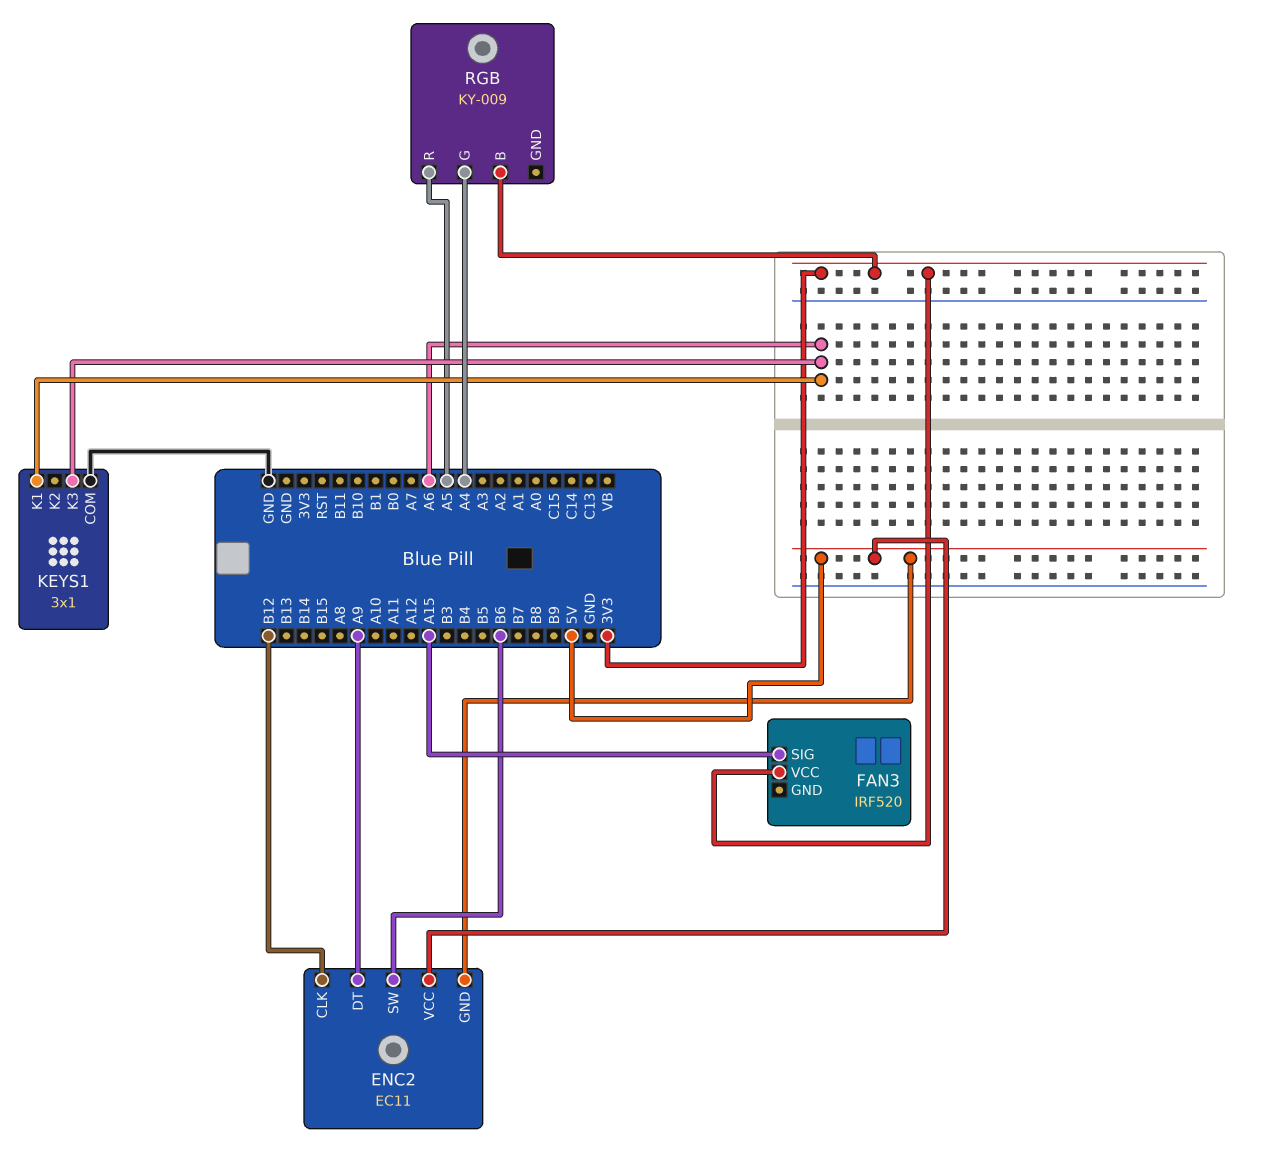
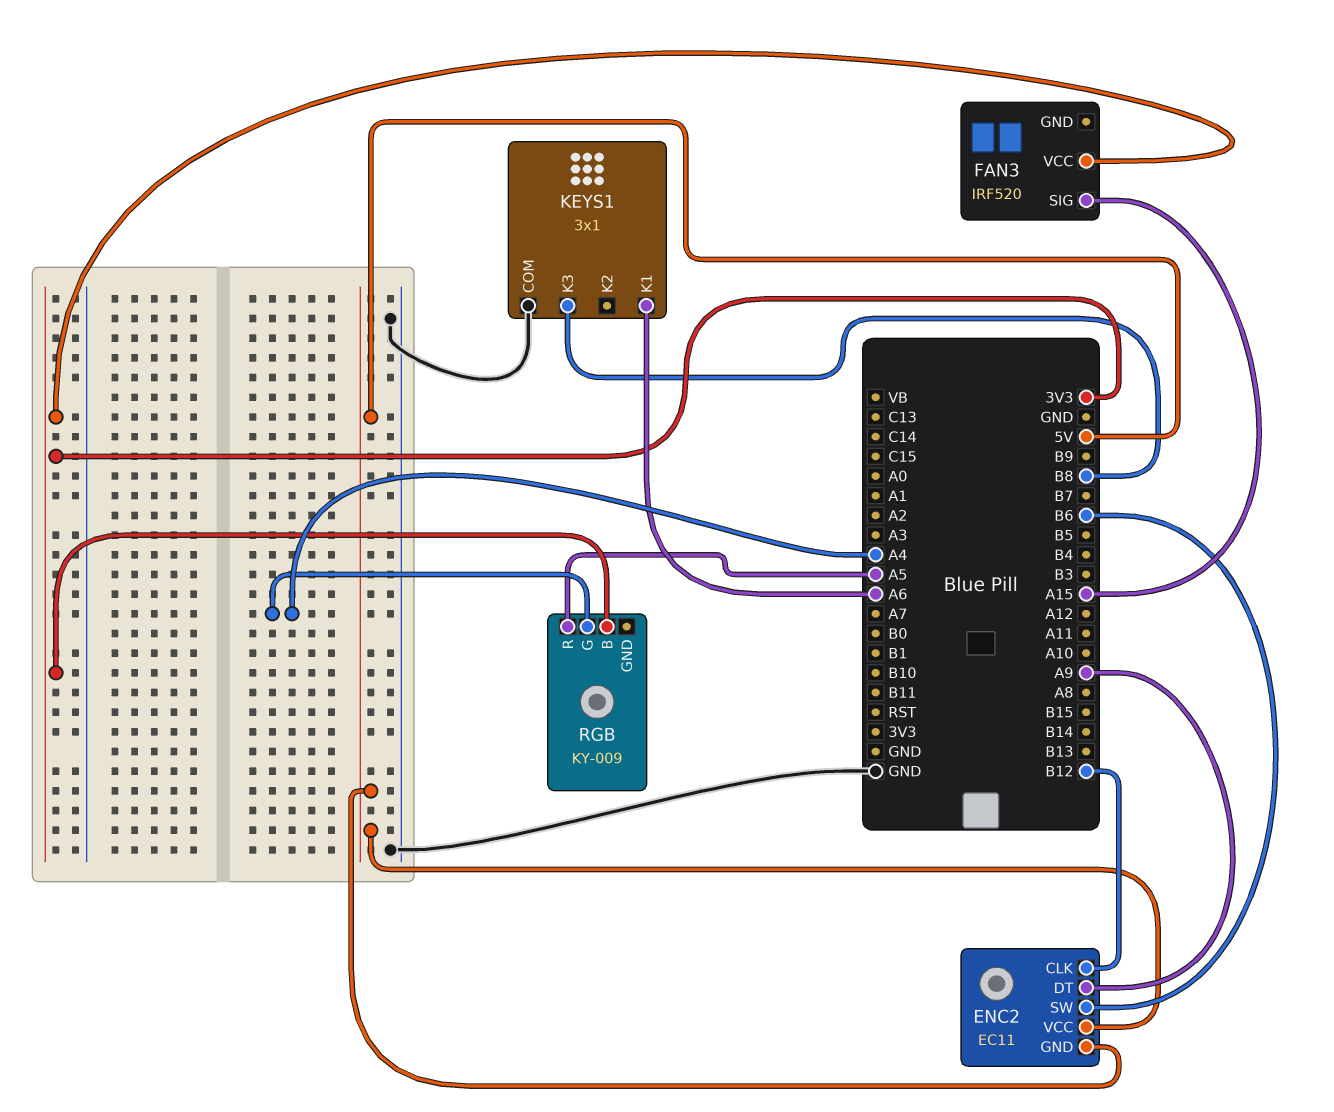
KEYS1 pin K3: A6 -> B8

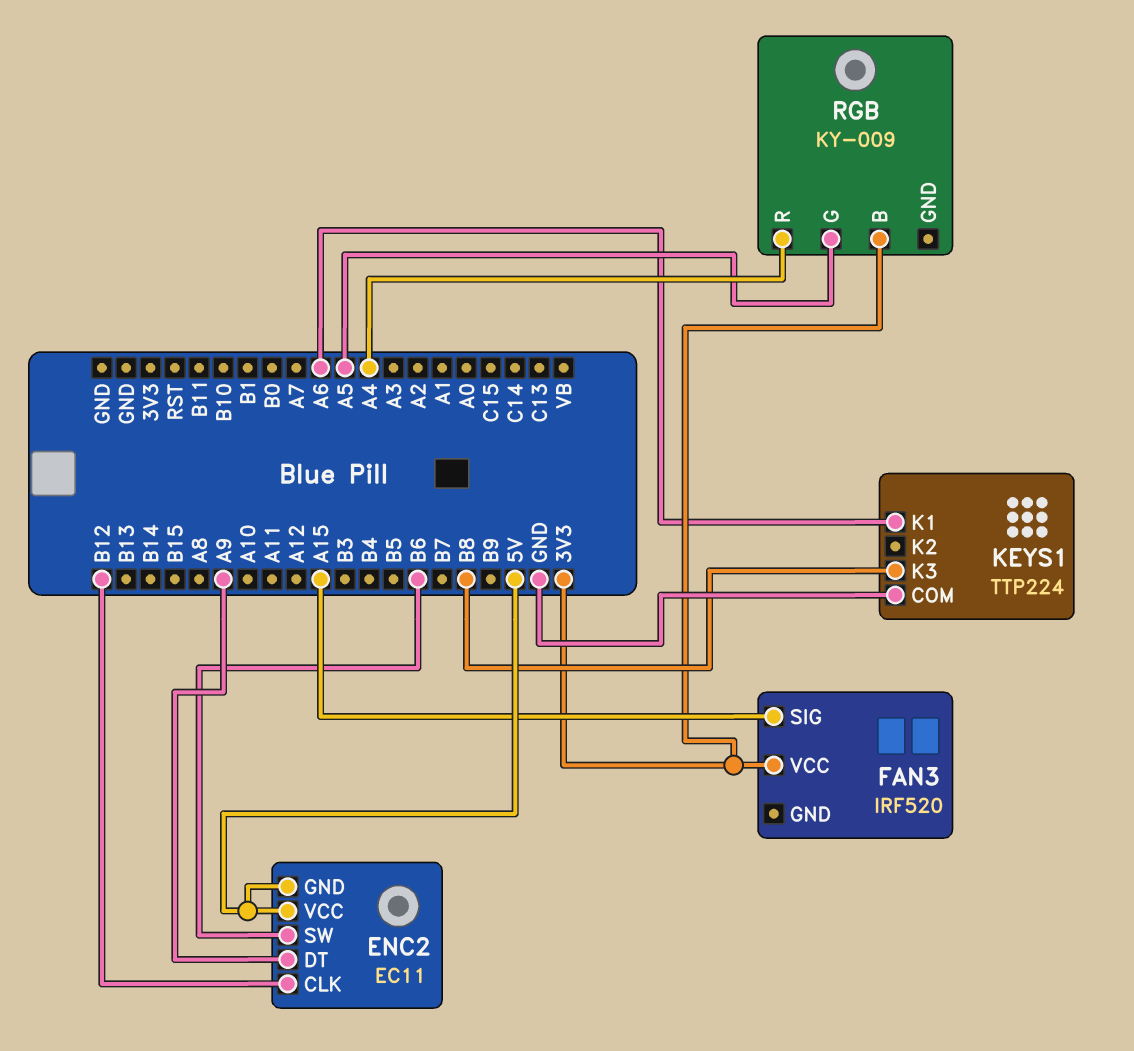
KEYS1: 3x1 -> TTP224
RGB pin G: A4 -> A5
RGB pin R: A5 -> A4

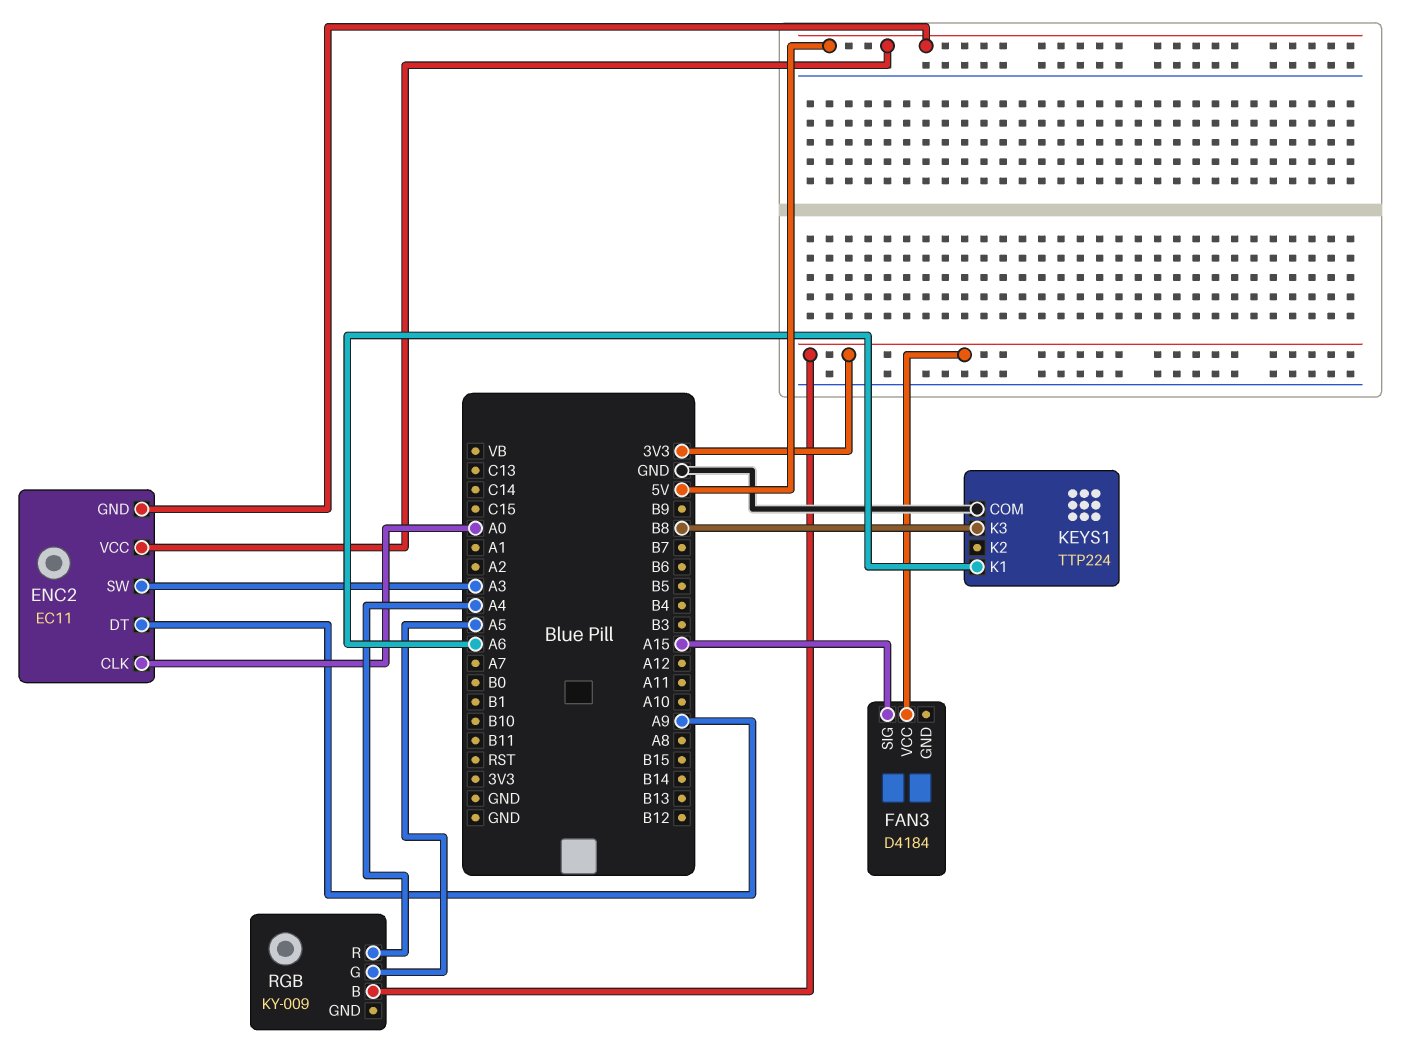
ENC2 pin CLK: B12 -> A0
ENC2 pin SW: B6 -> A3
FAN3: IRF520 -> D4184

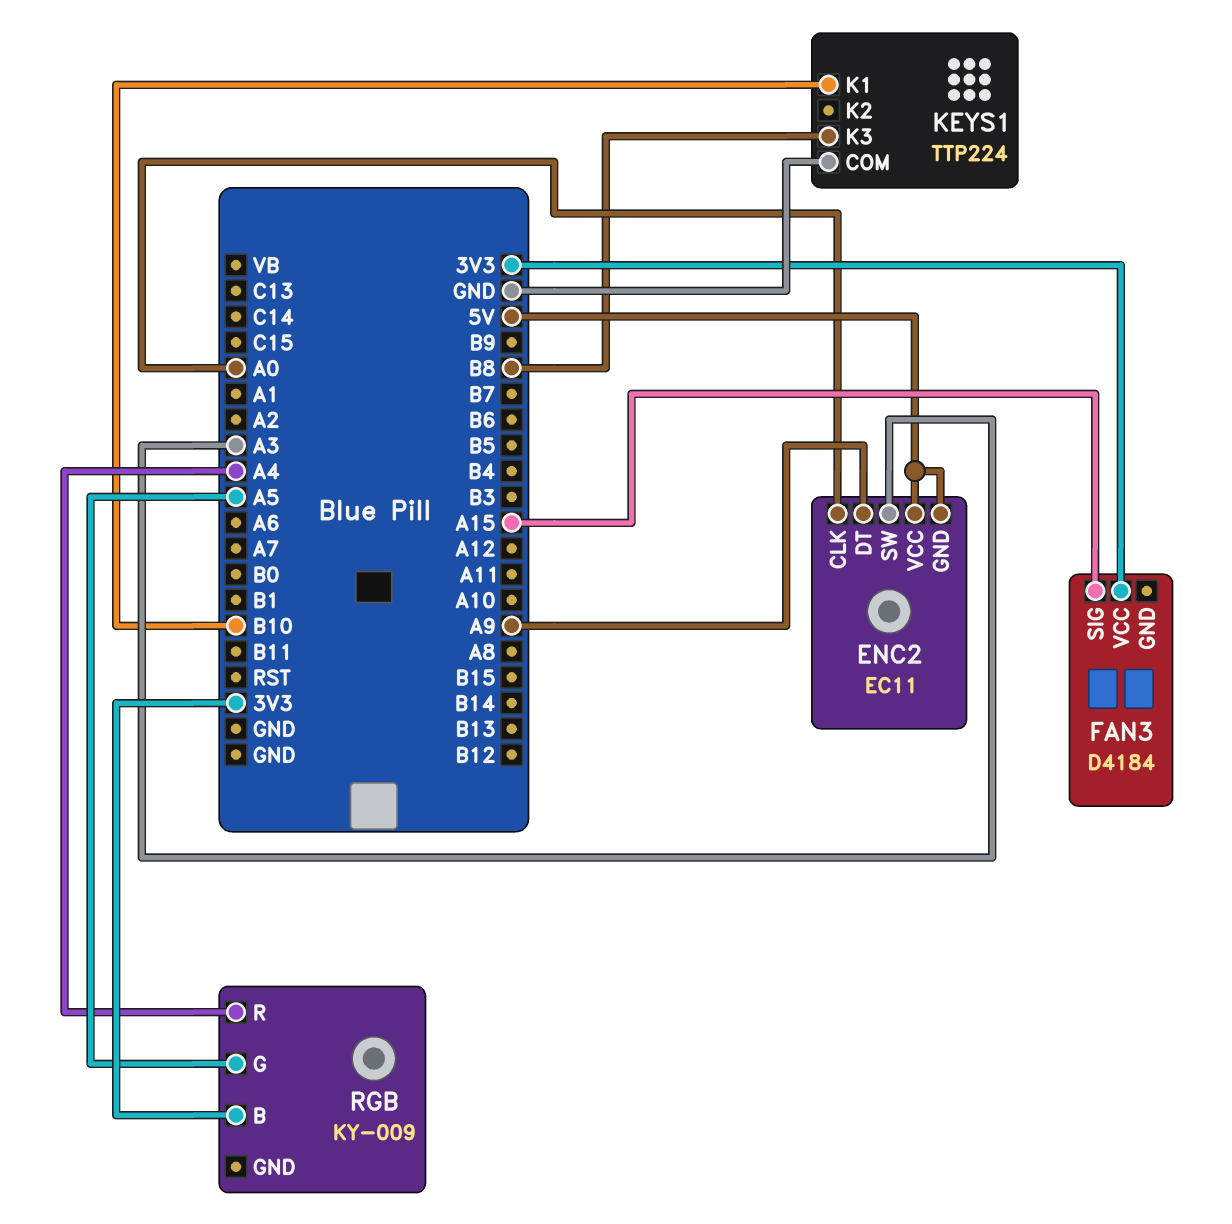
KEYS1 pin K1: A6 -> B10

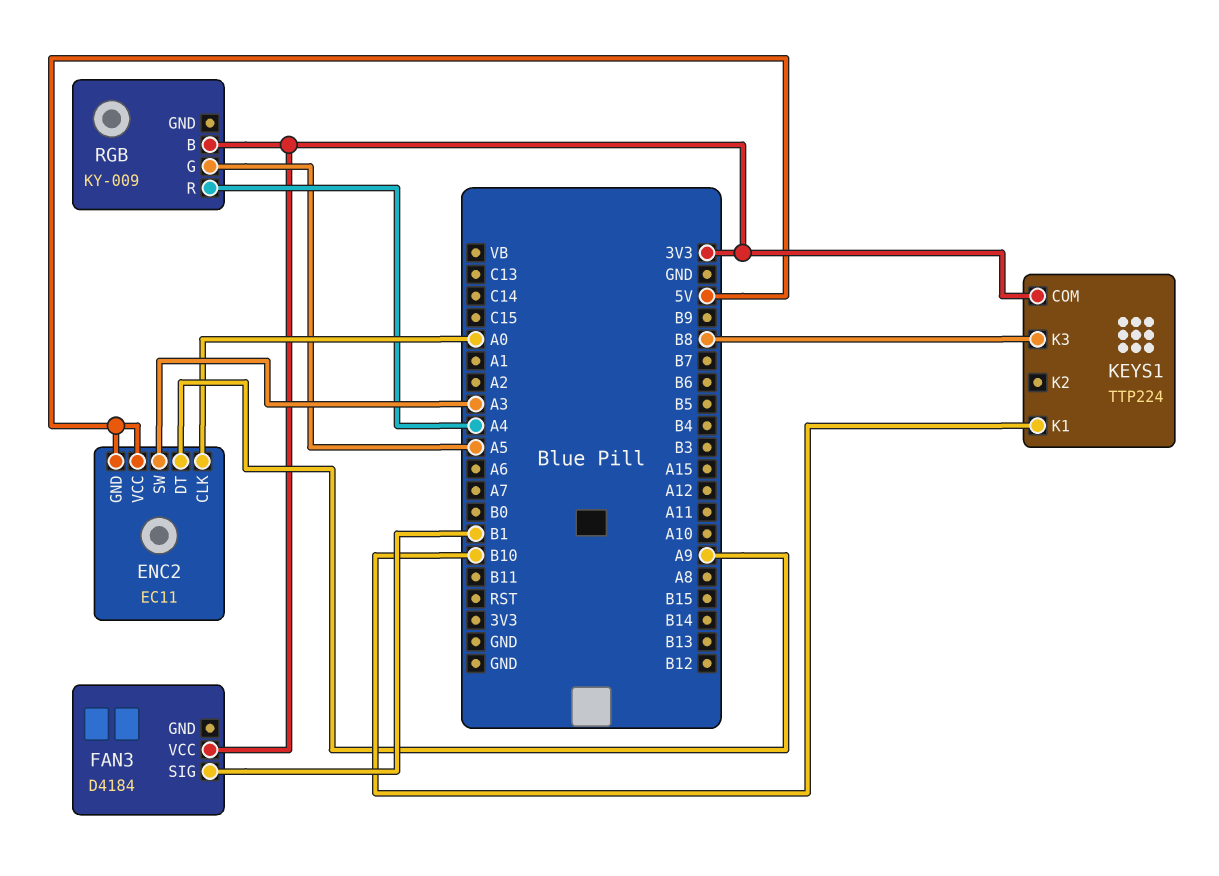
FAN3 pin SIG: A15 -> B1
KEYS1 pin COM: GND -> 3V3

